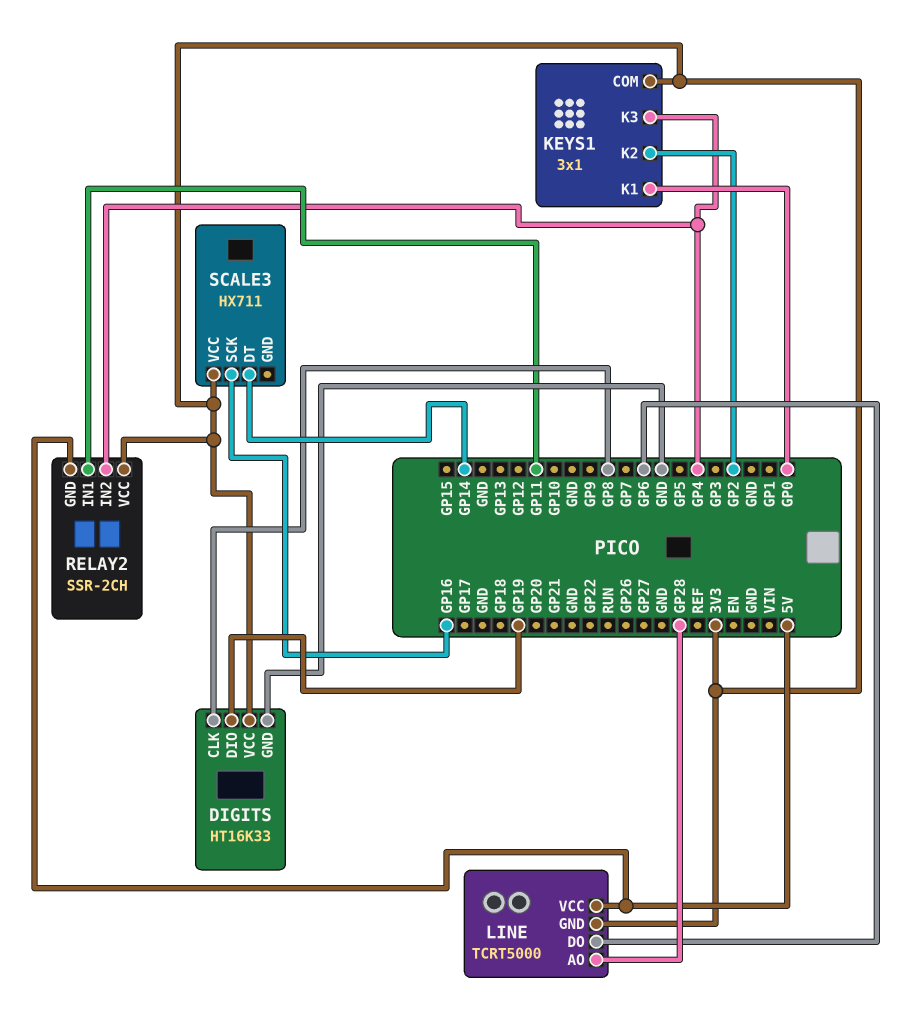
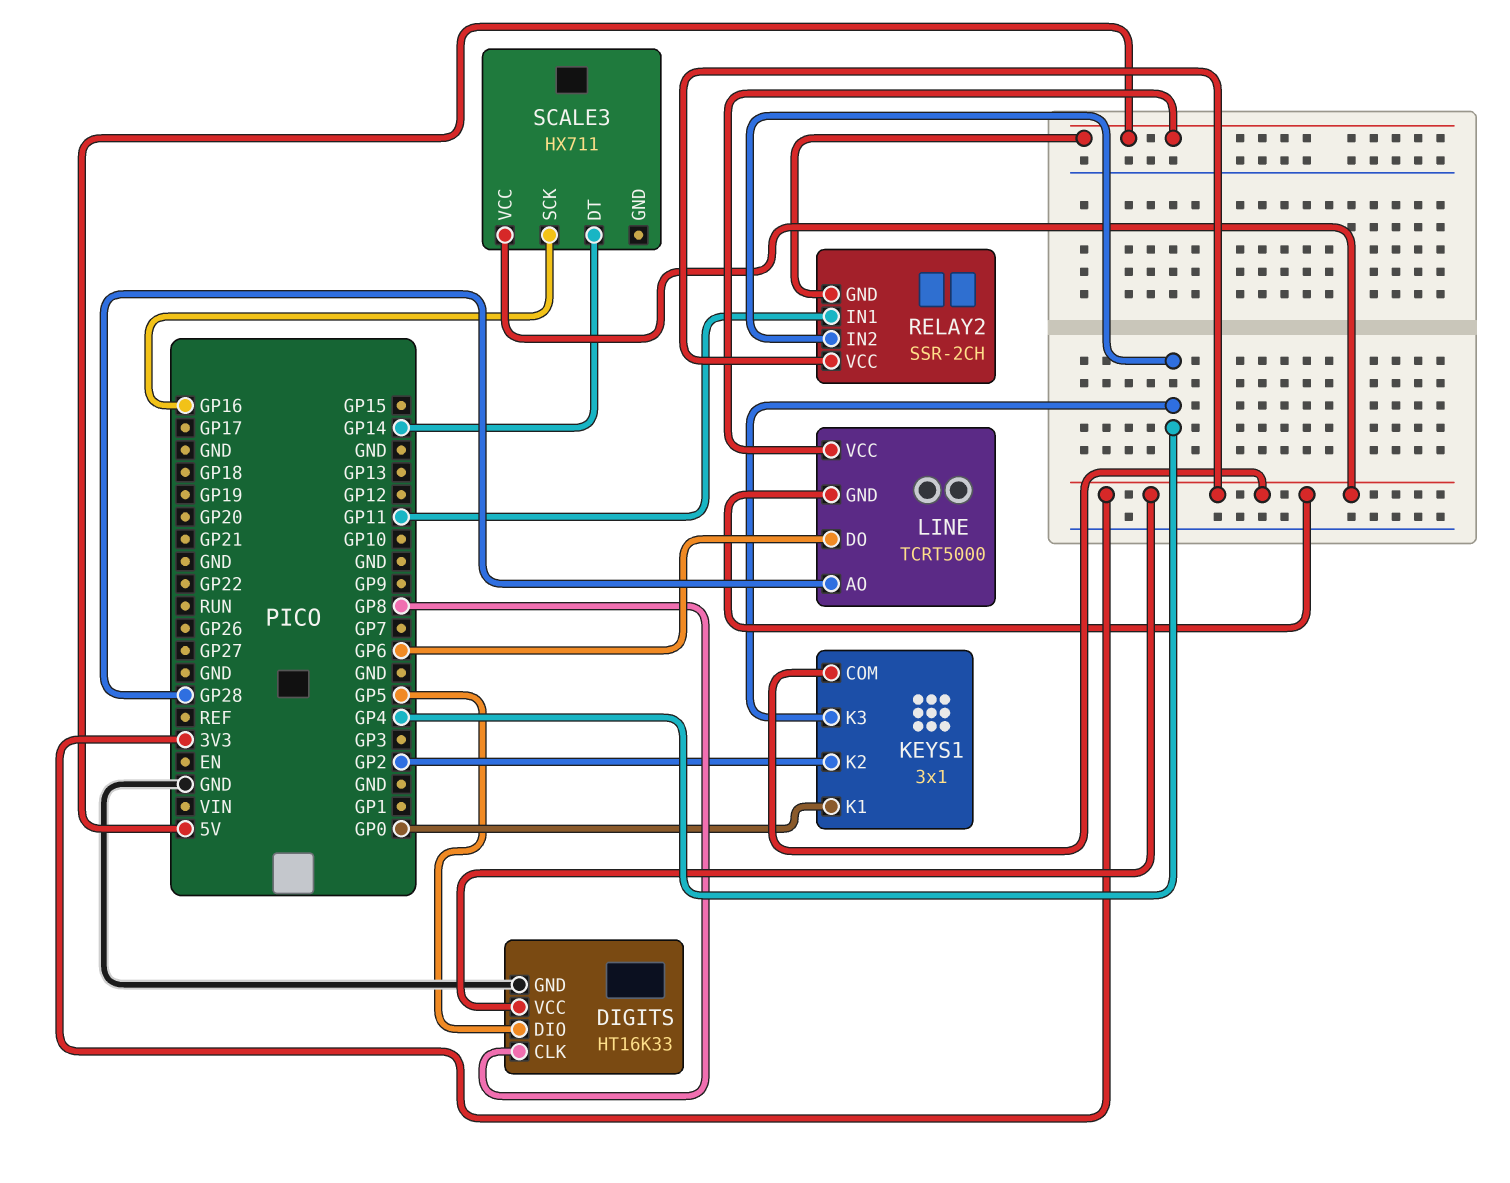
DIGITS pin DIO: GP19 -> GP5

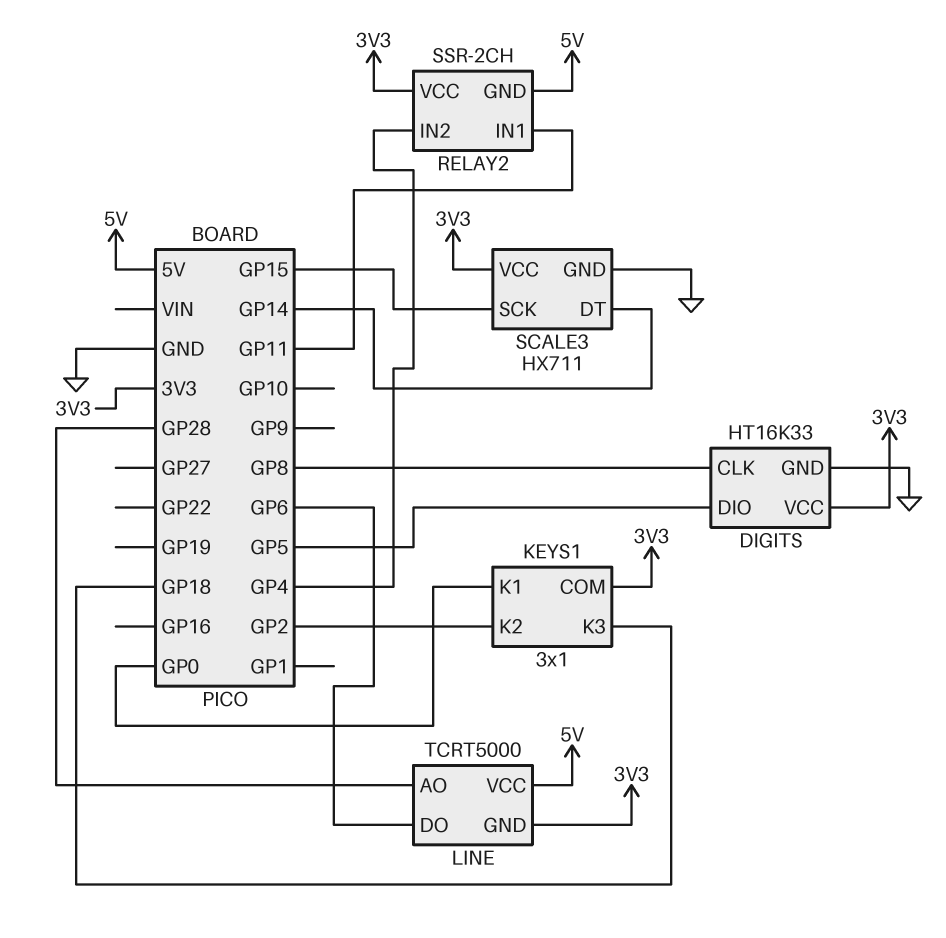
KEYS1 pin K3: GP4 -> GP18
SCALE3 pin GND: none -> GND
SCALE3 pin SCK: GP16 -> GP15

